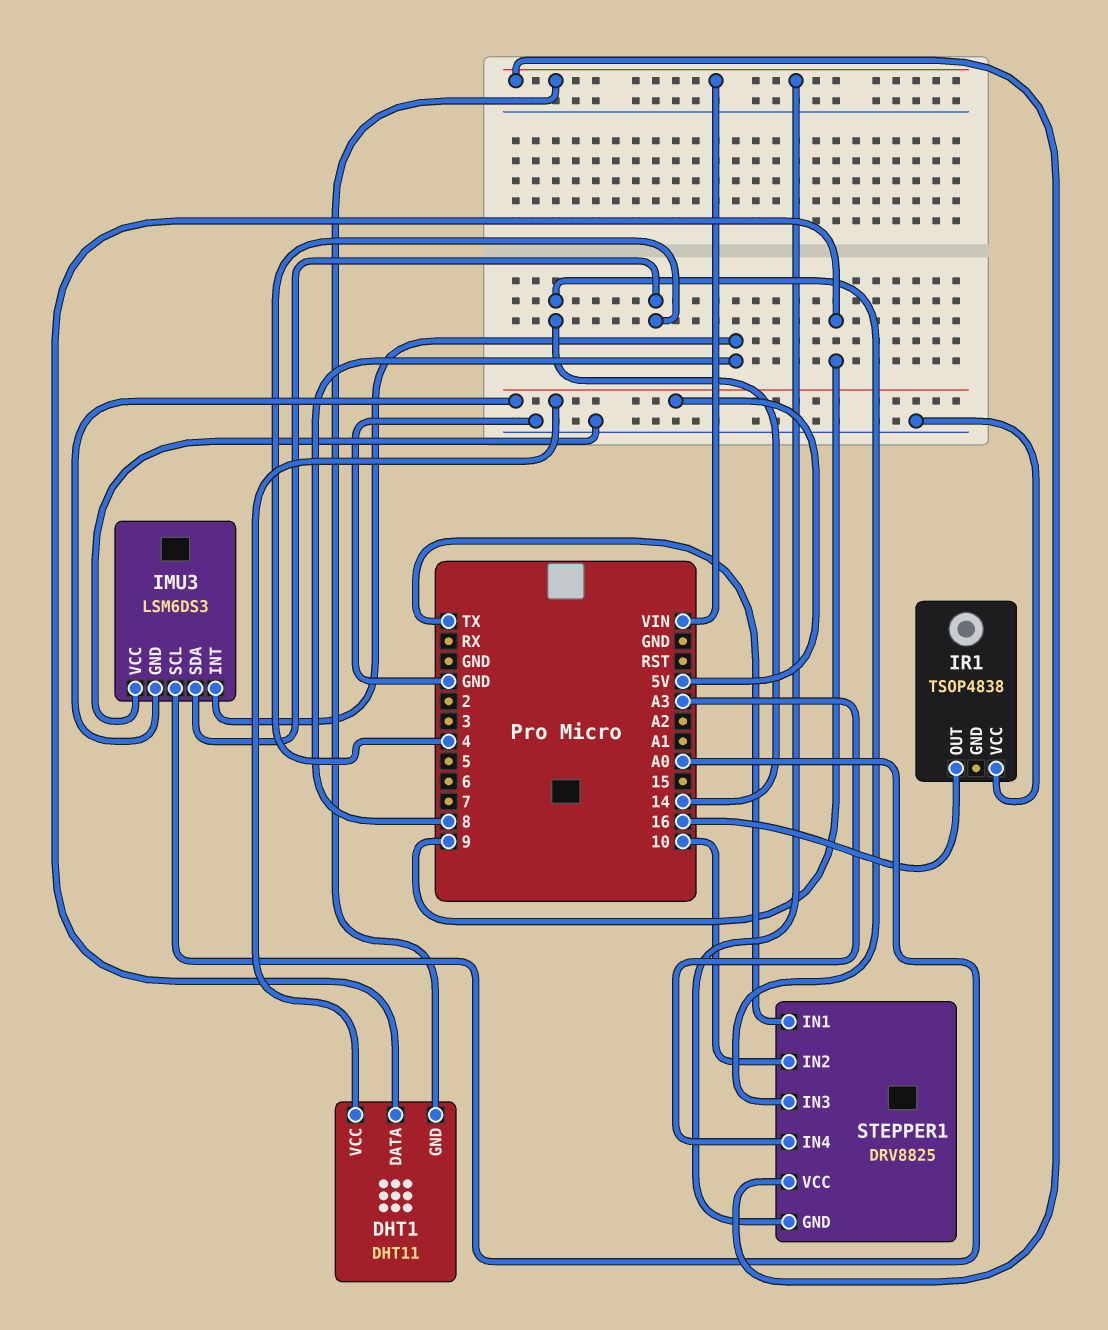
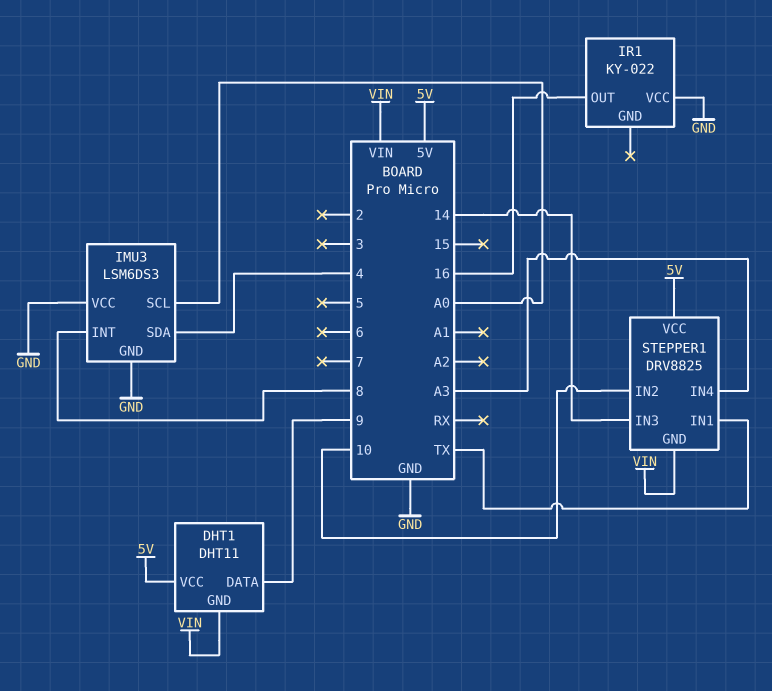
IMU3 pin GND: 5V -> GND
IR1: TSOP4838 -> KY-022
STEPPER1 pin VCC: VIN -> 5V

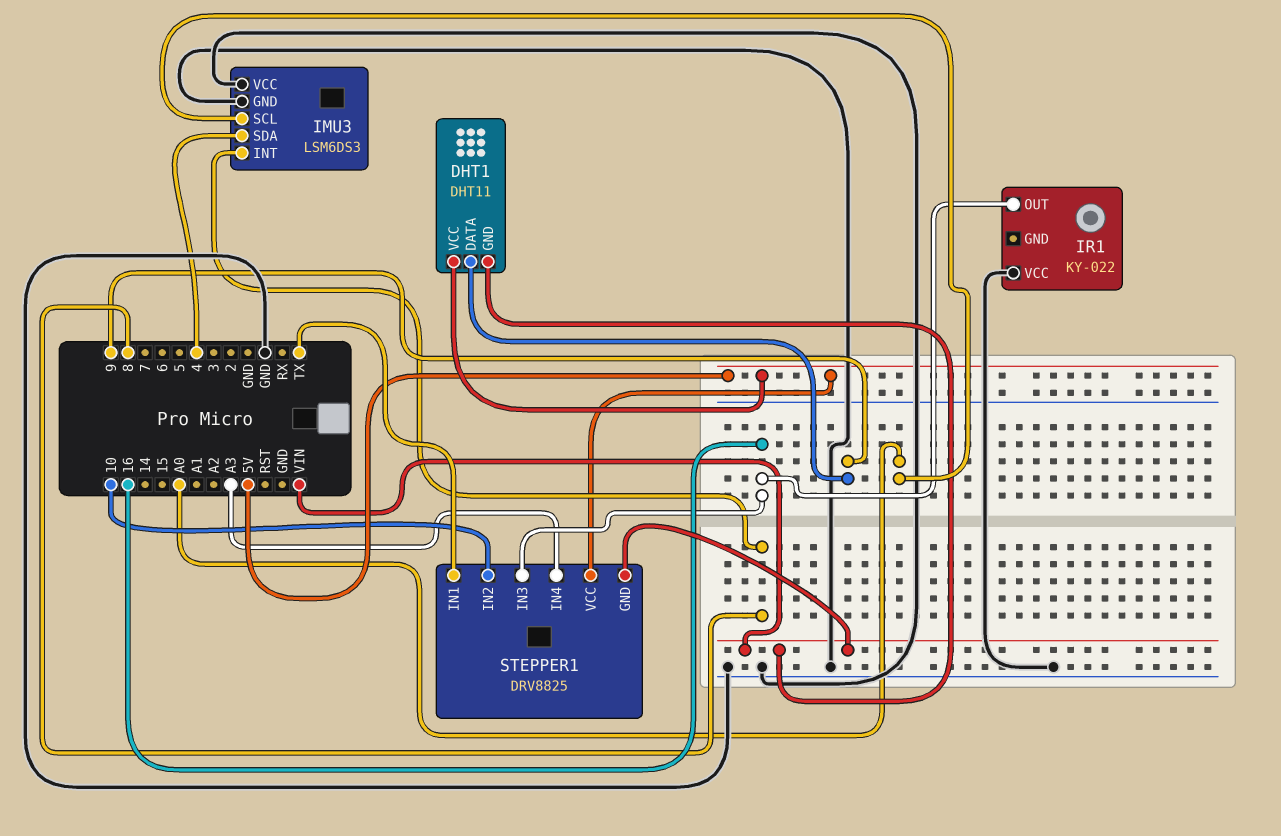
STEPPER1 pin IN3: 14 -> 16

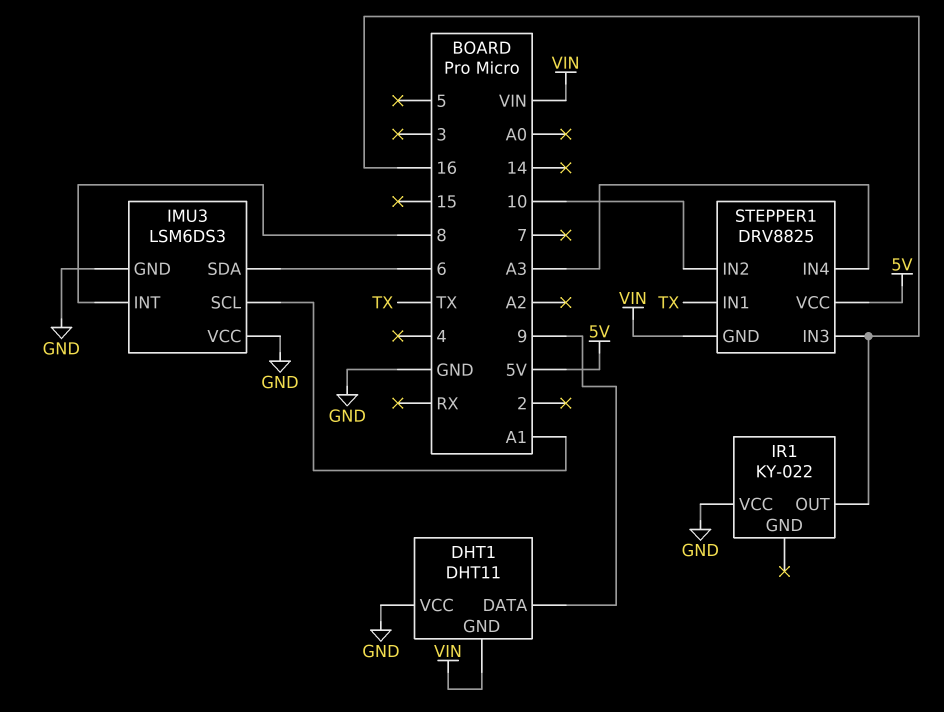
DHT1 pin VCC: 5V -> GND
IMU3 pin SCL: A0 -> A1
IMU3 pin SDA: 4 -> 6

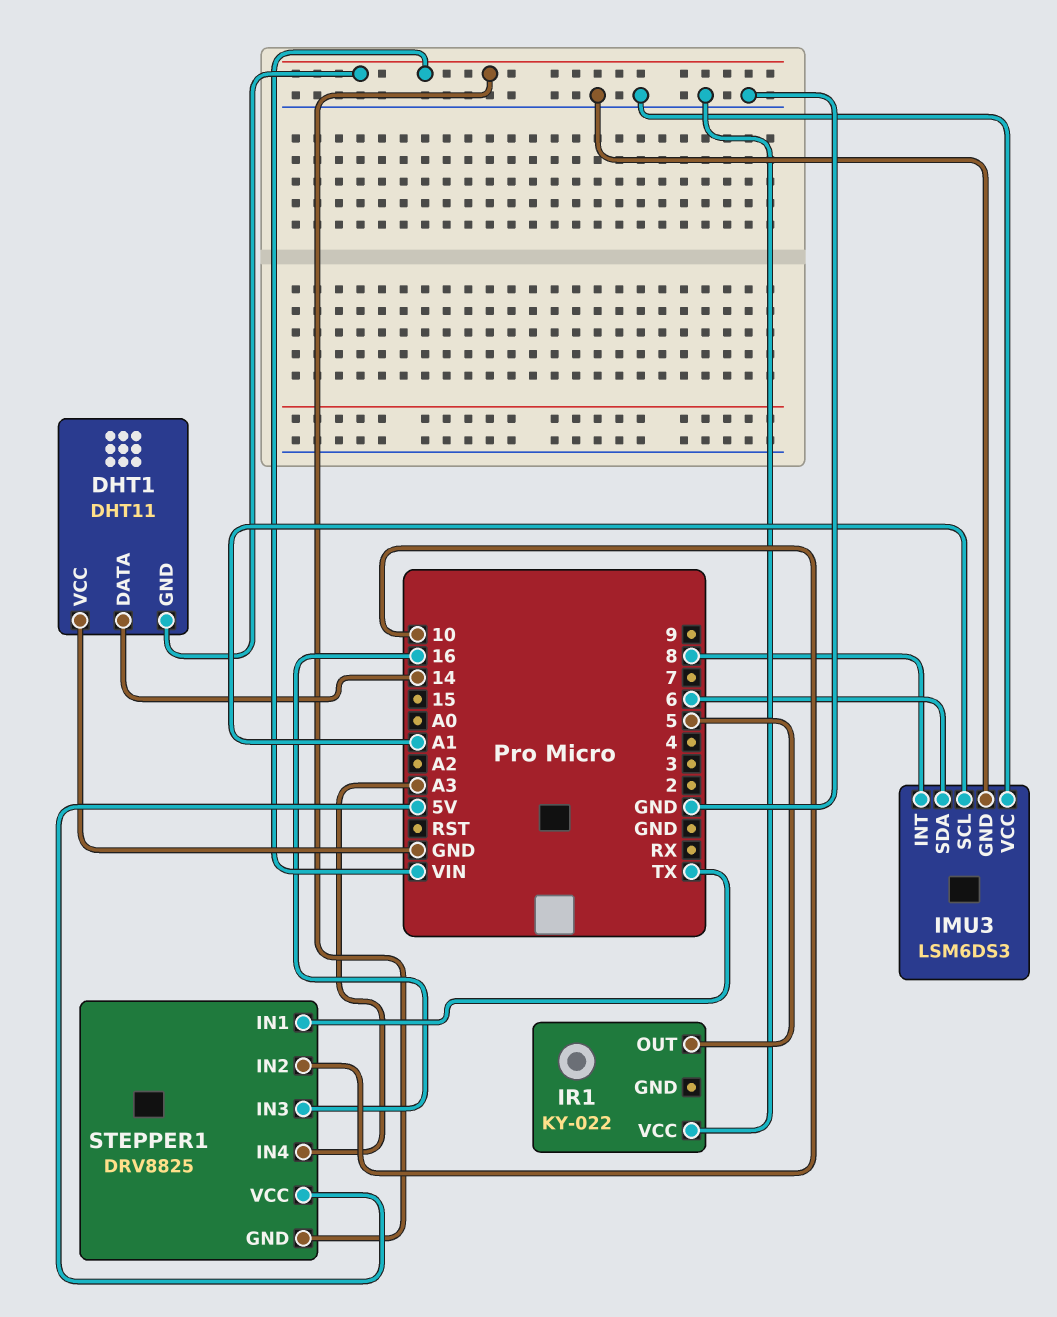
DHT1 pin DATA: 9 -> 14
IR1 pin OUT: 16 -> 5

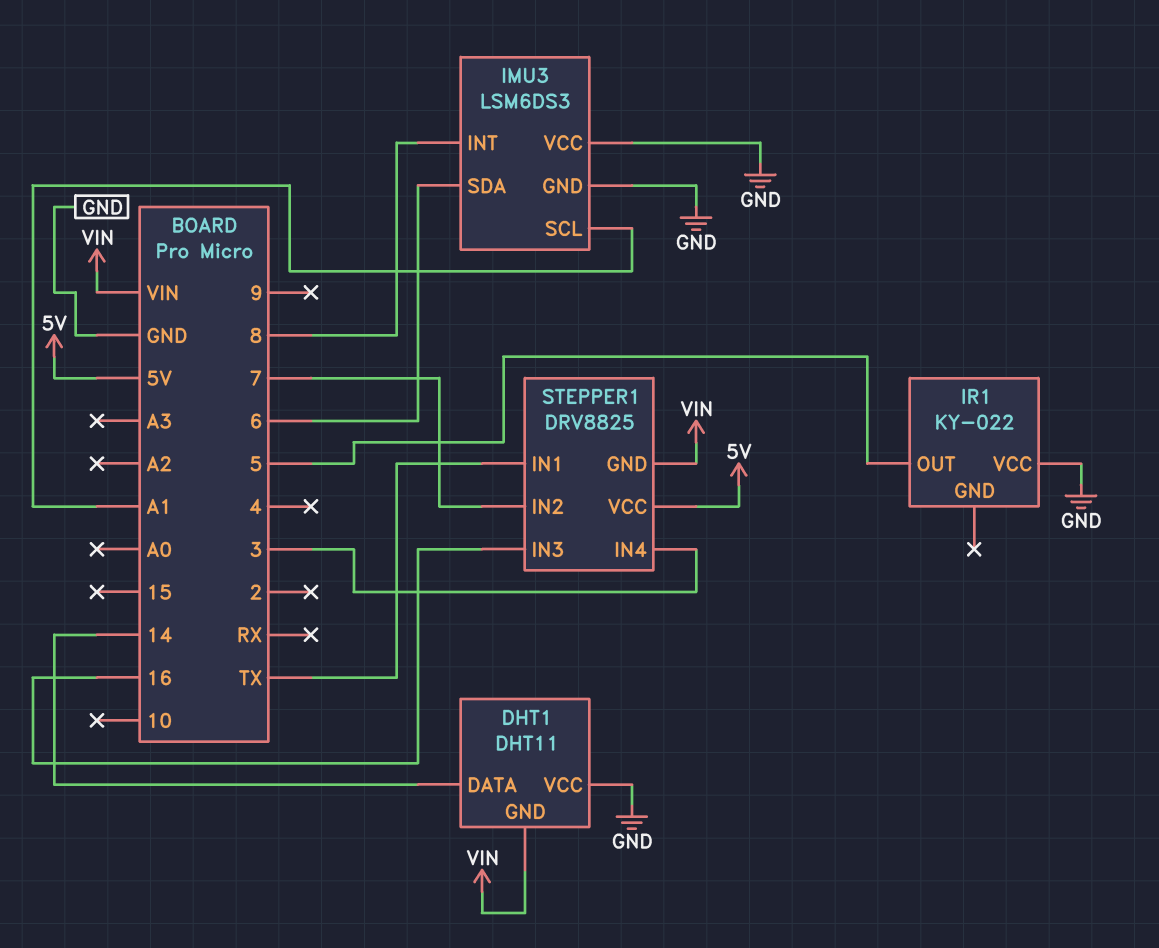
STEPPER1 pin IN2: 10 -> 7
STEPPER1 pin IN4: A3 -> 3

